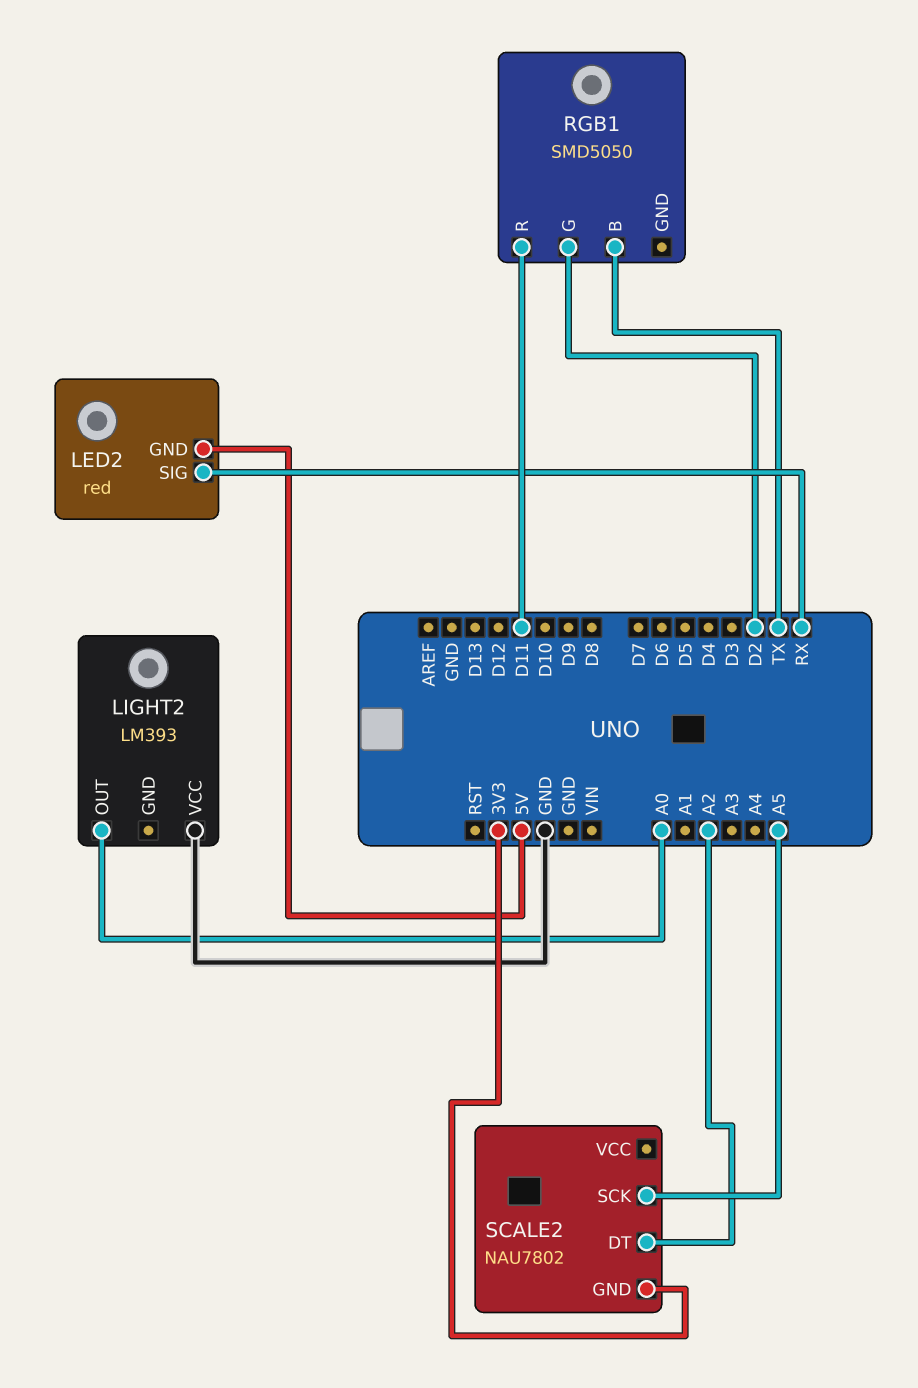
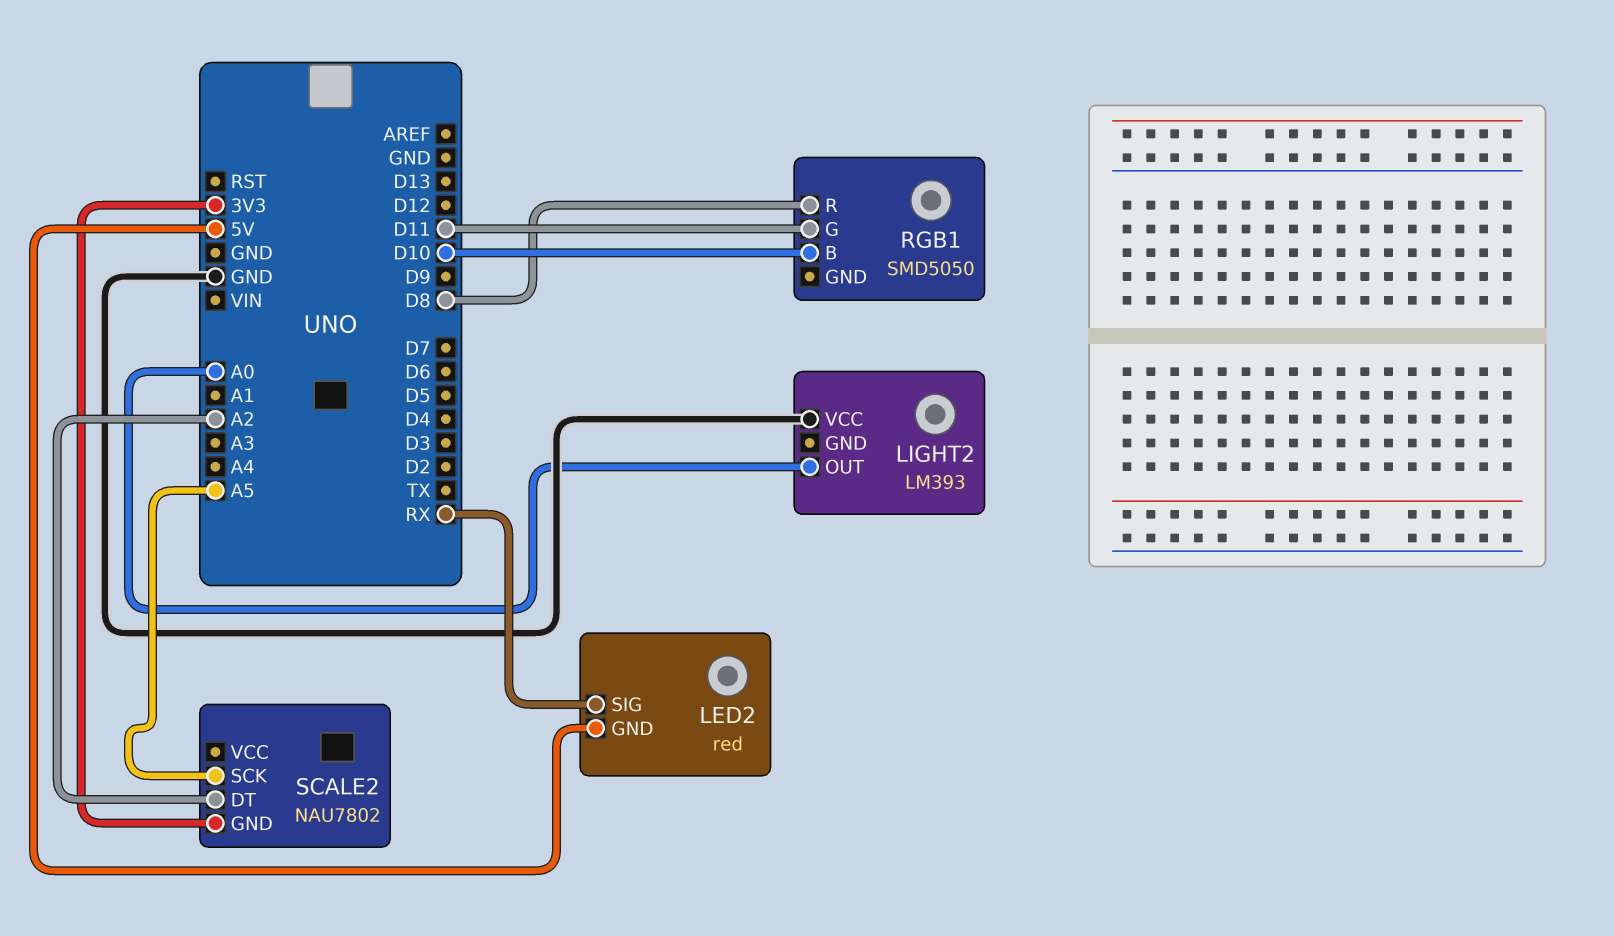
RGB1 pin B: TX -> D10
RGB1 pin G: D2 -> D11
RGB1 pin R: D11 -> D8

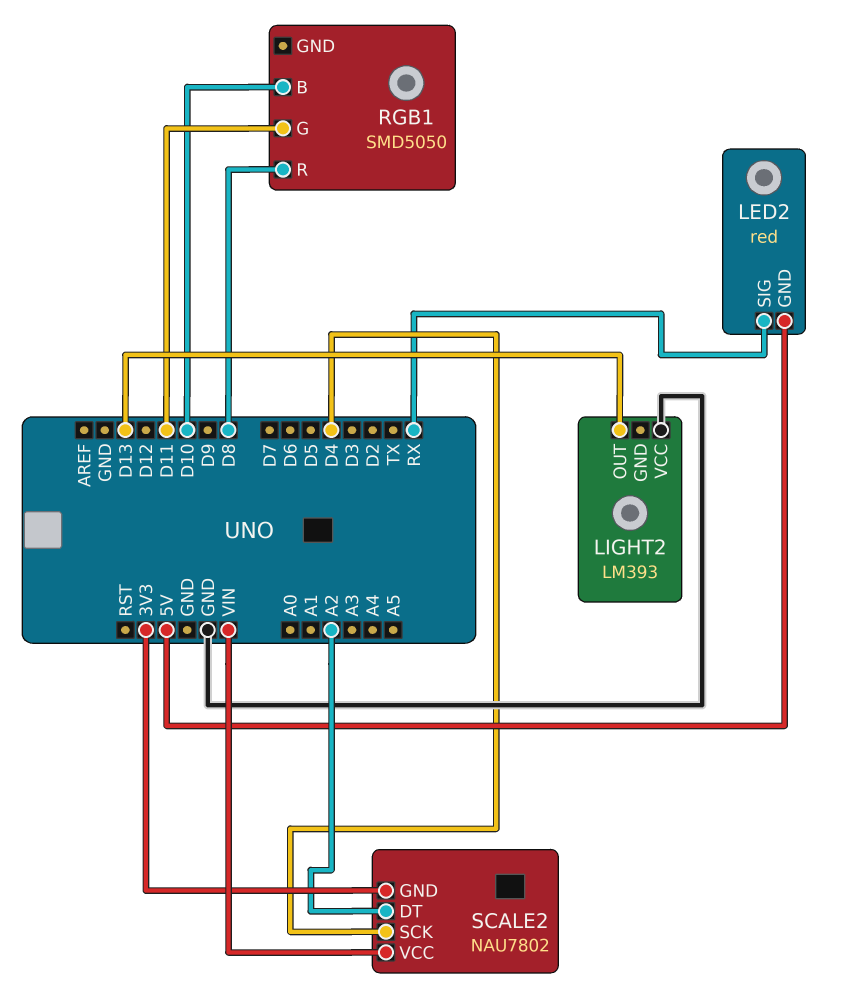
LIGHT2 pin OUT: A0 -> D13
SCALE2 pin SCK: A5 -> D4
SCALE2 pin VCC: none -> VIN

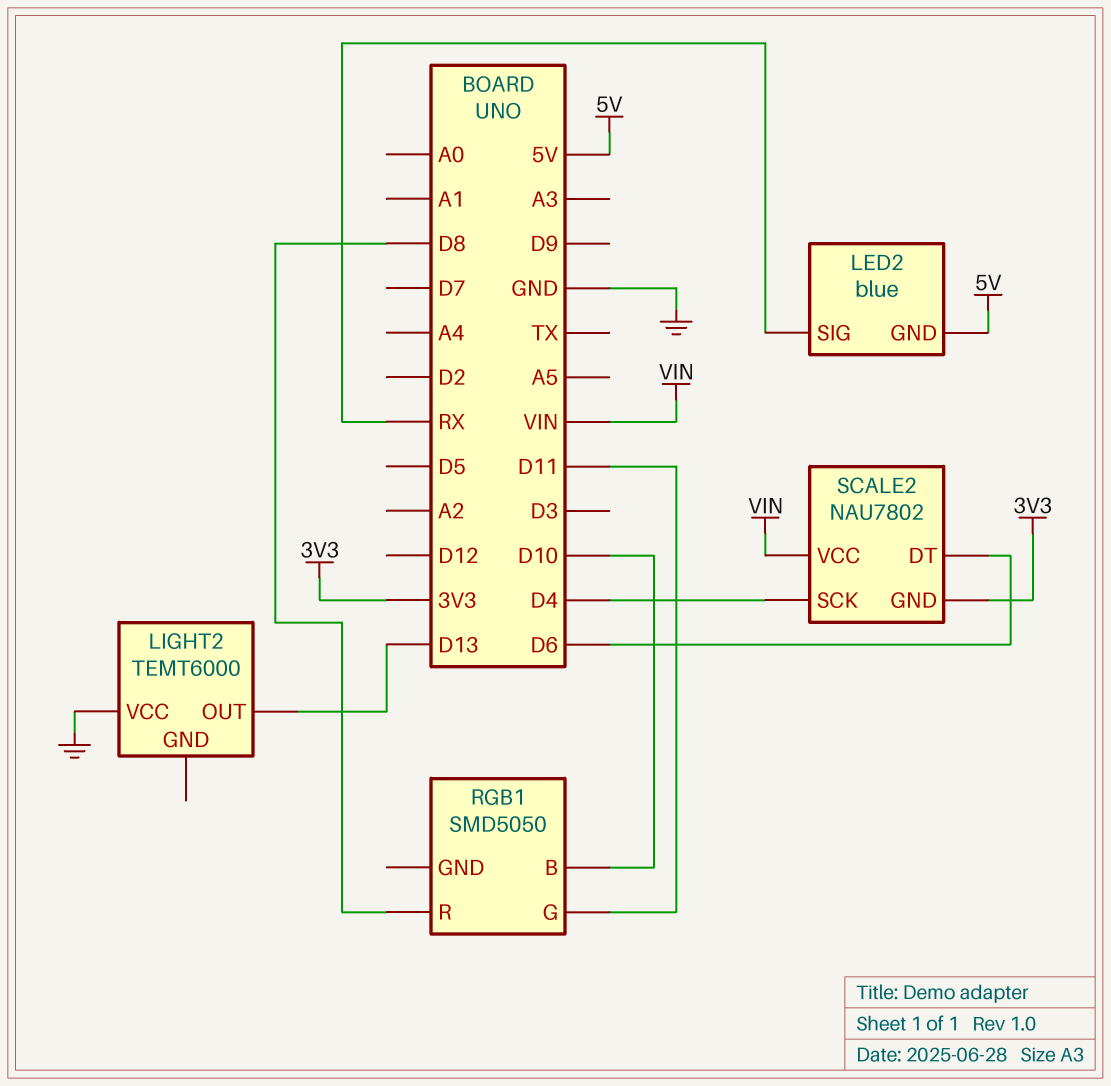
LED2: red -> blue
LIGHT2: LM393 -> TEMT6000
SCALE2 pin DT: A2 -> D6

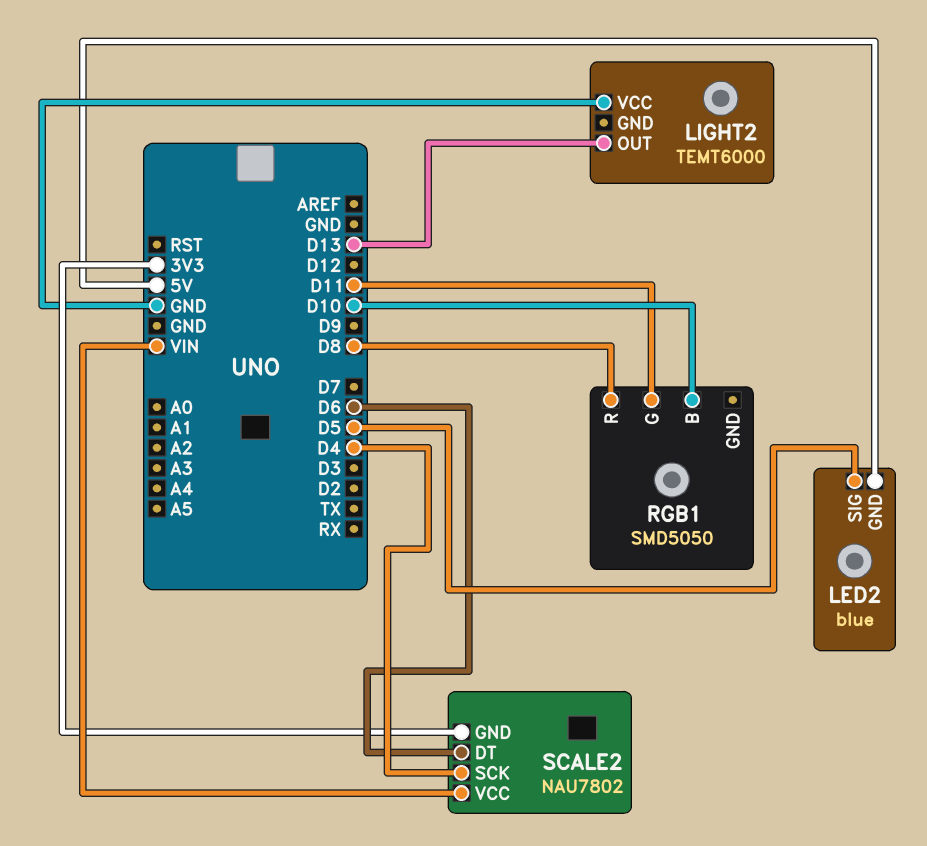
LED2 pin SIG: RX -> D5

